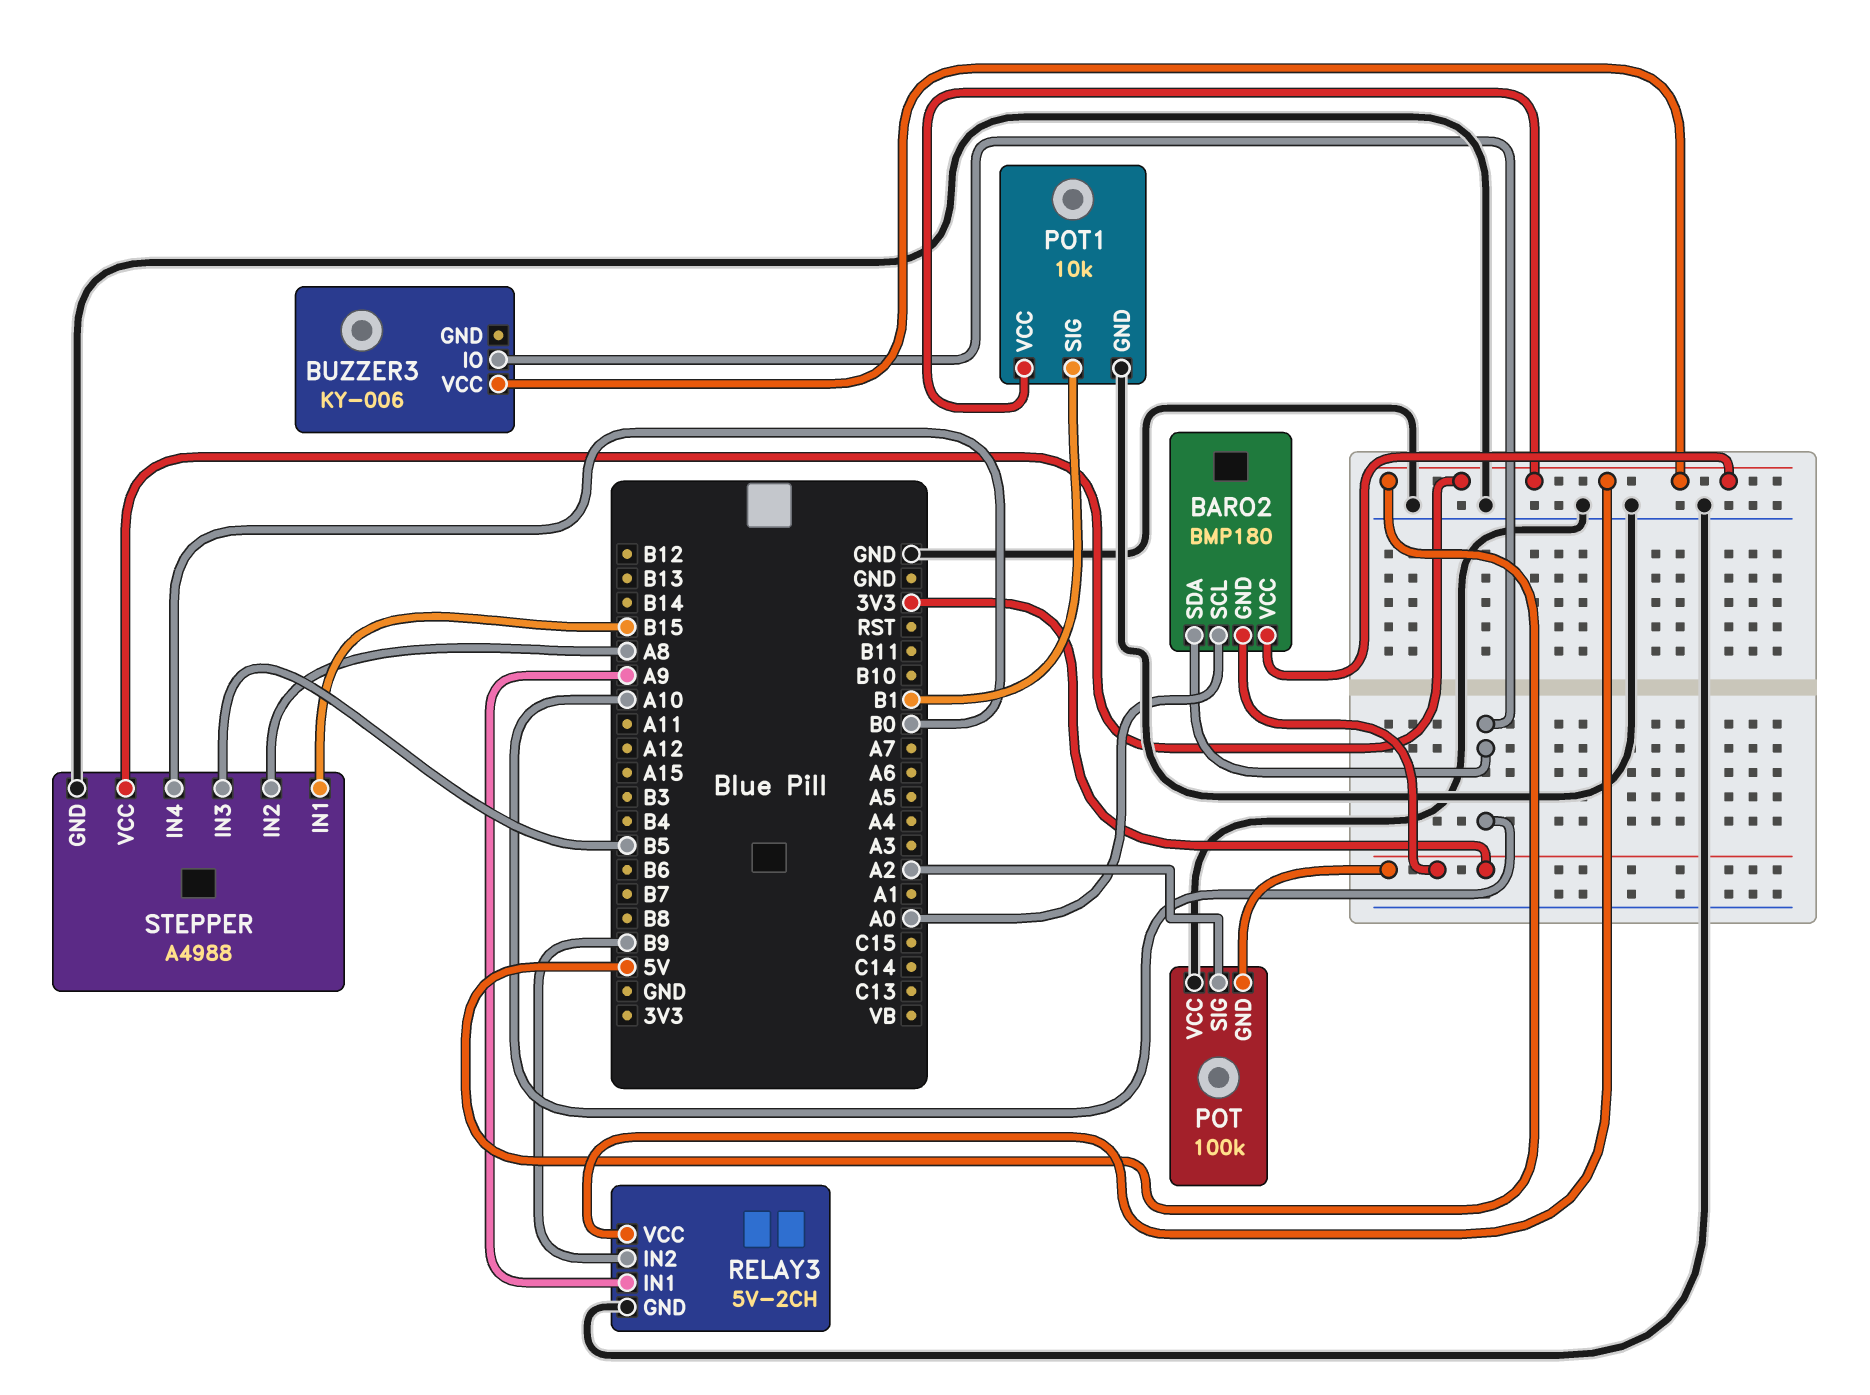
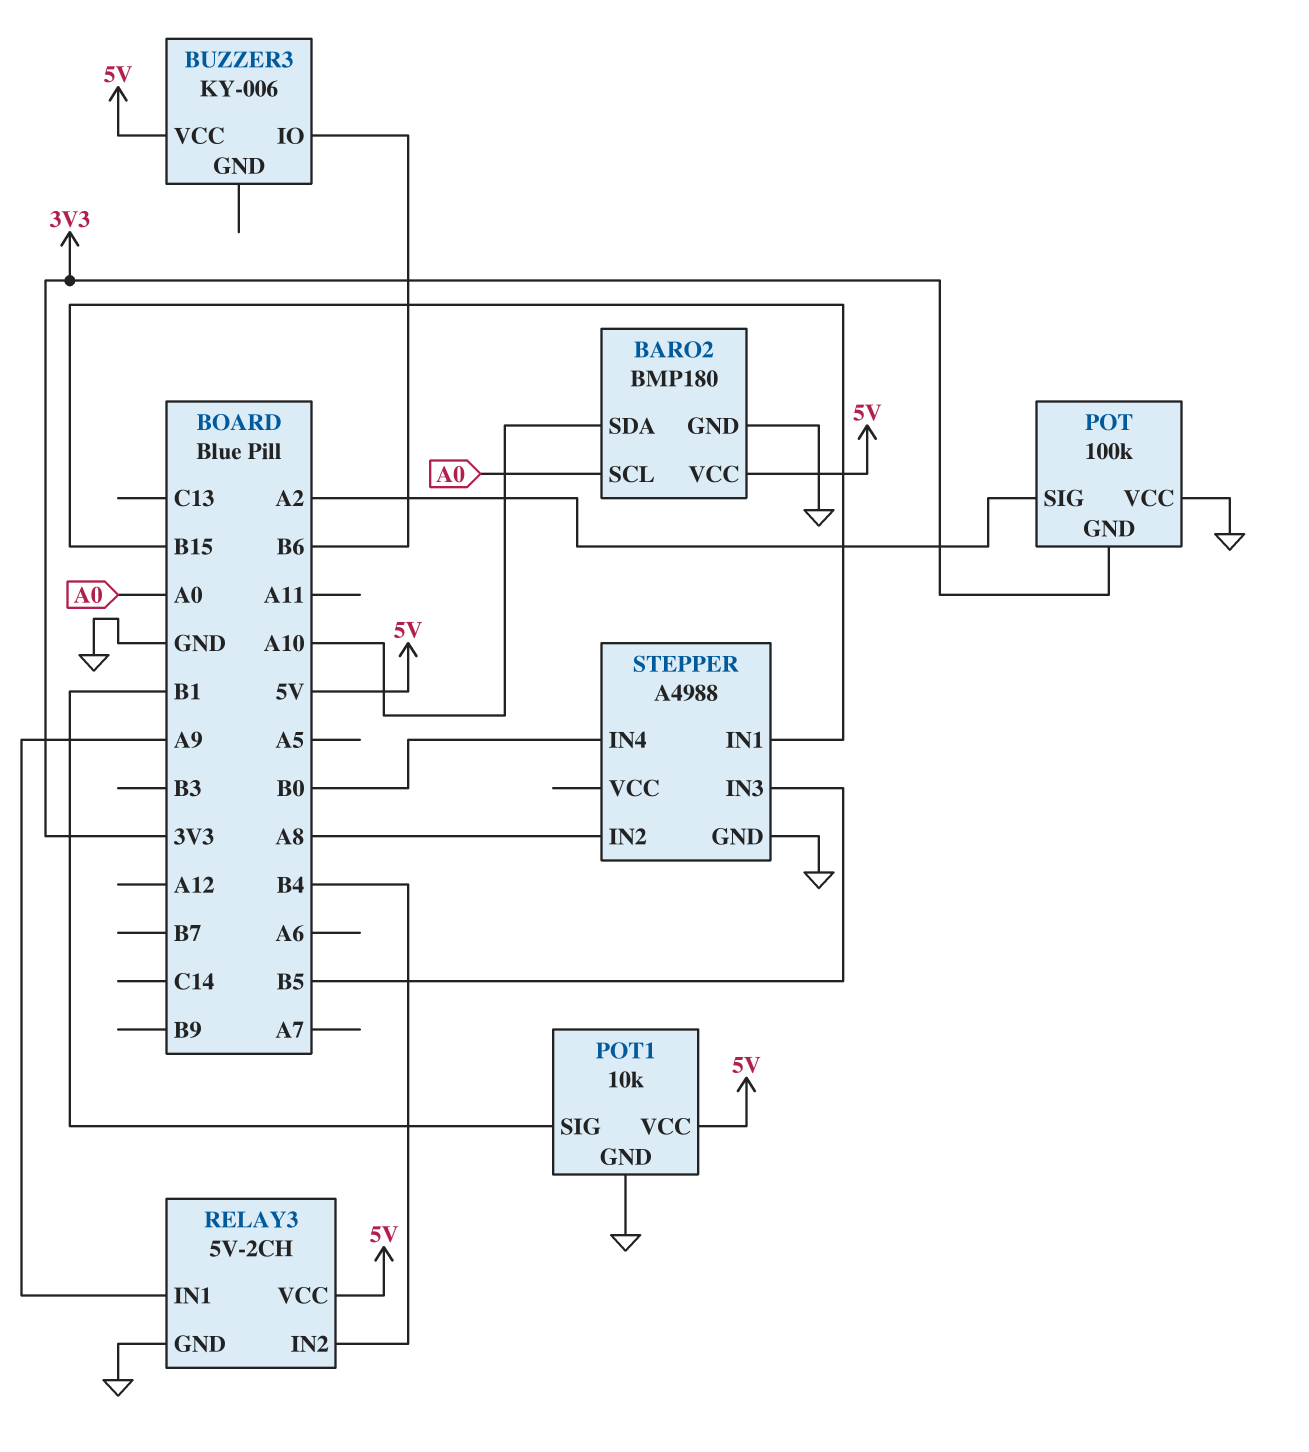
BARO2 pin GND: 3V3 -> GND
BUZZER3 pin IO: A10 -> B6
RELAY3 pin IN2: B9 -> B4
STEPPER pin VCC: 5V -> none

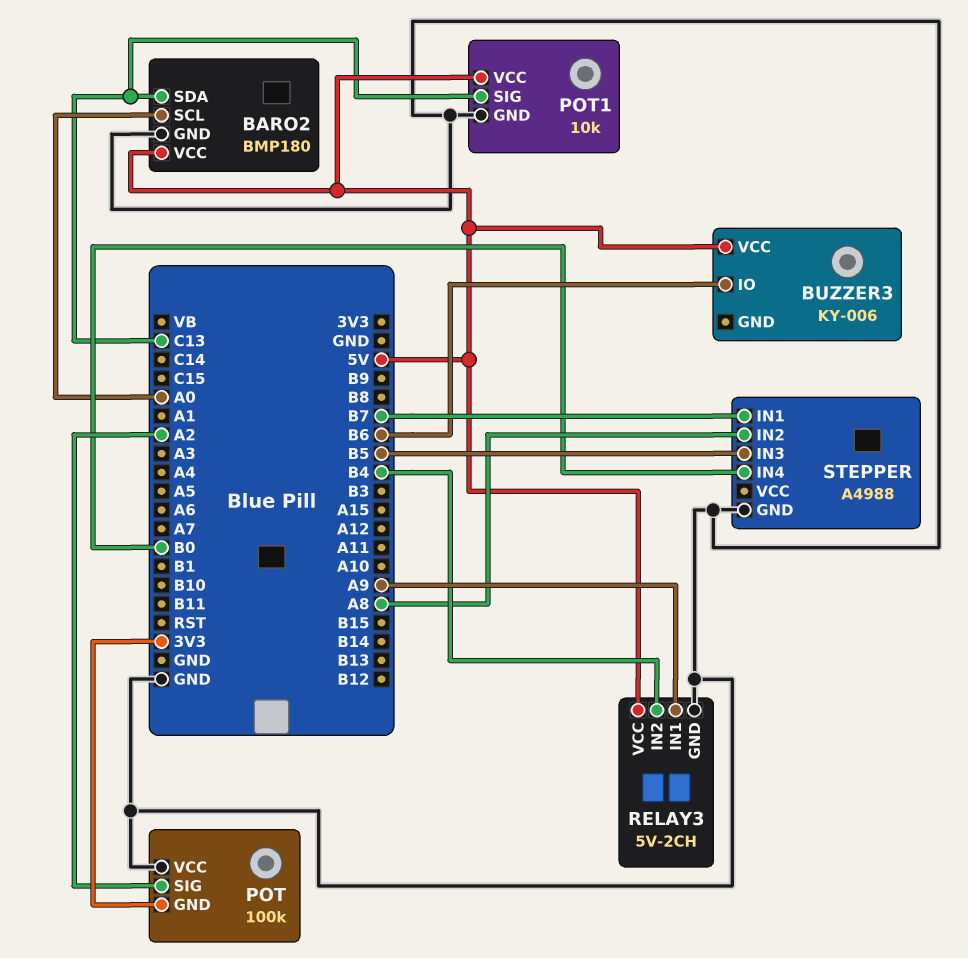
BARO2 pin SDA: A10 -> C13
POT1 pin SIG: B1 -> C13
STEPPER pin IN1: B15 -> B7

